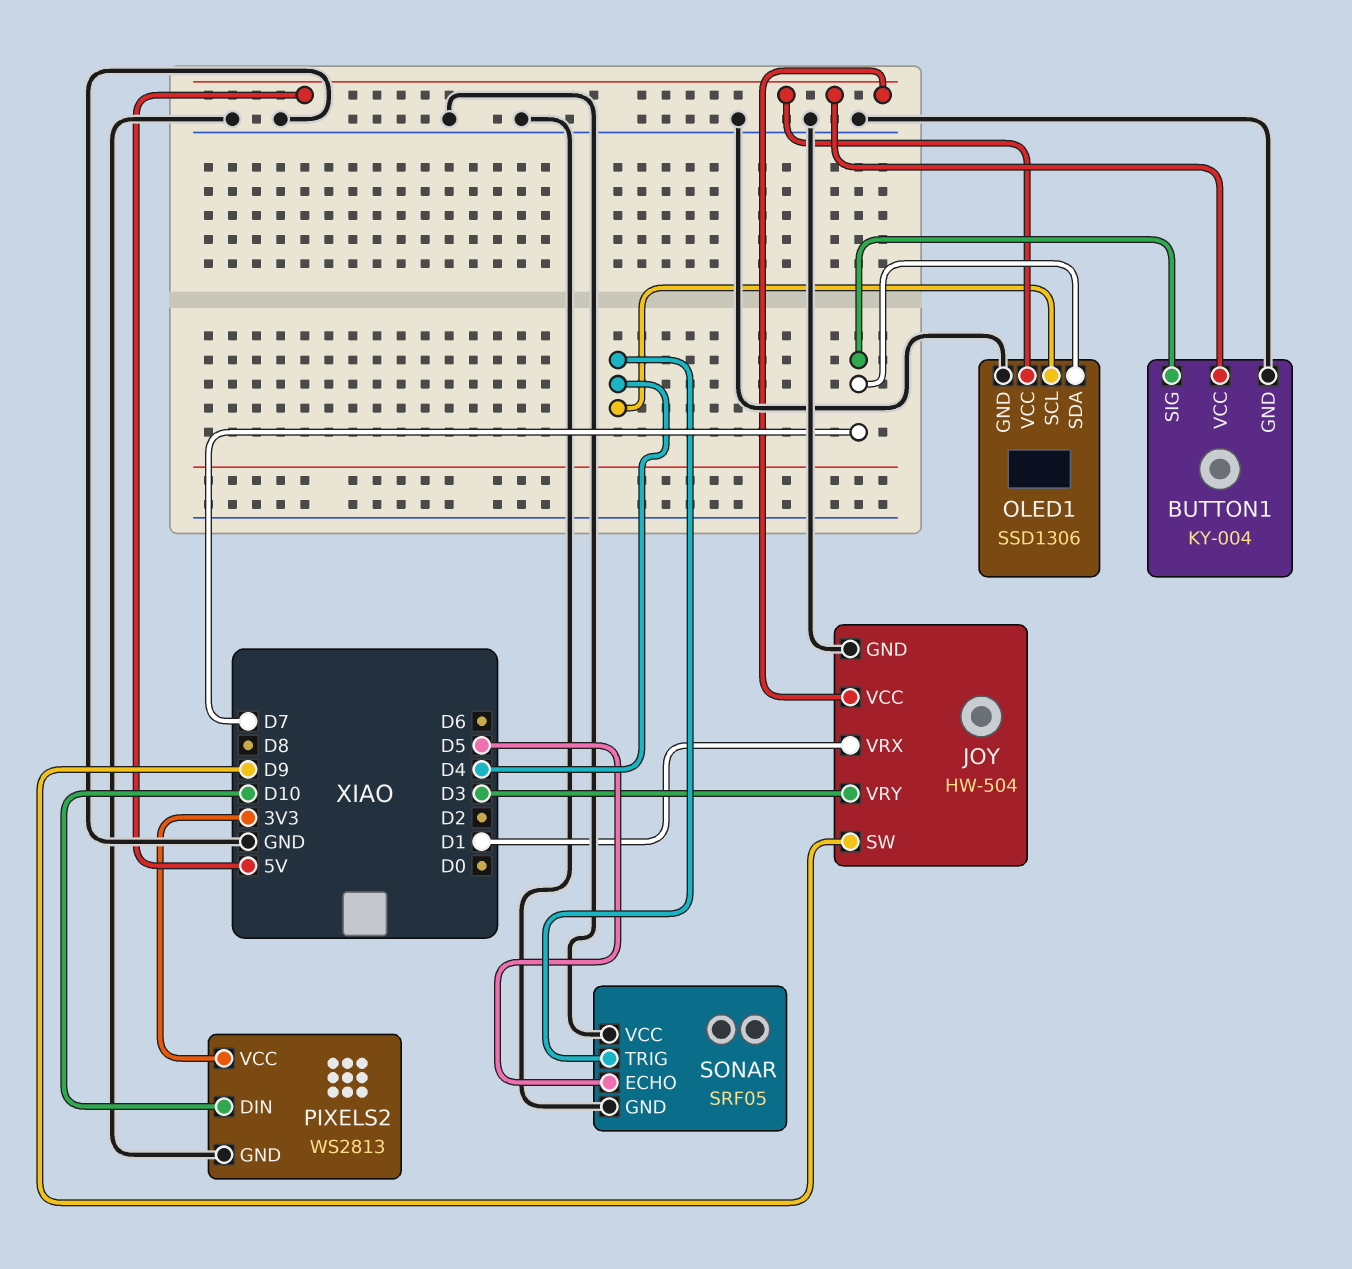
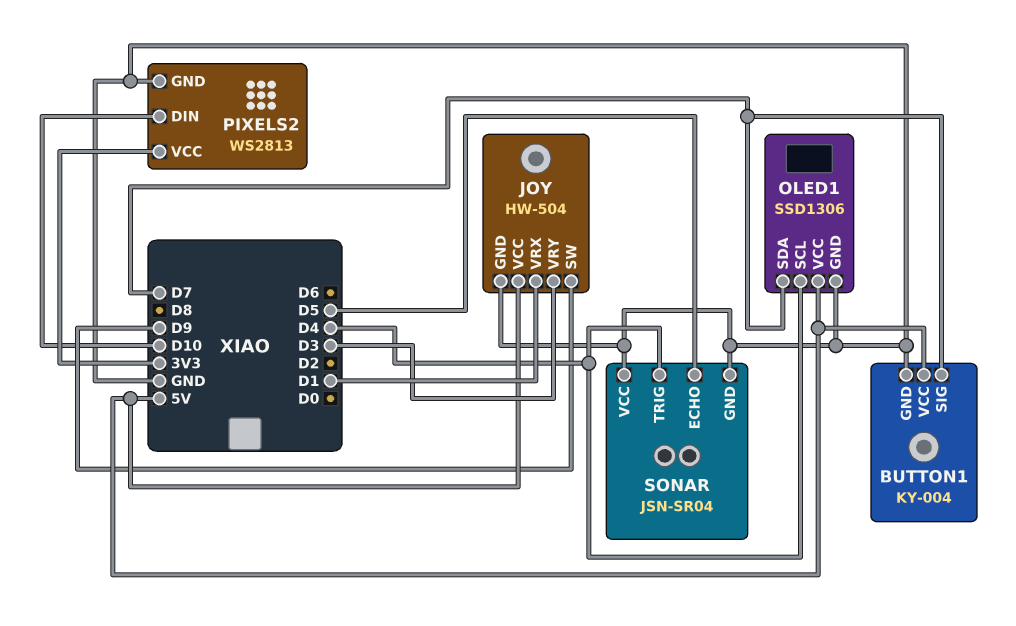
SONAR: SRF05 -> JSN-SR04

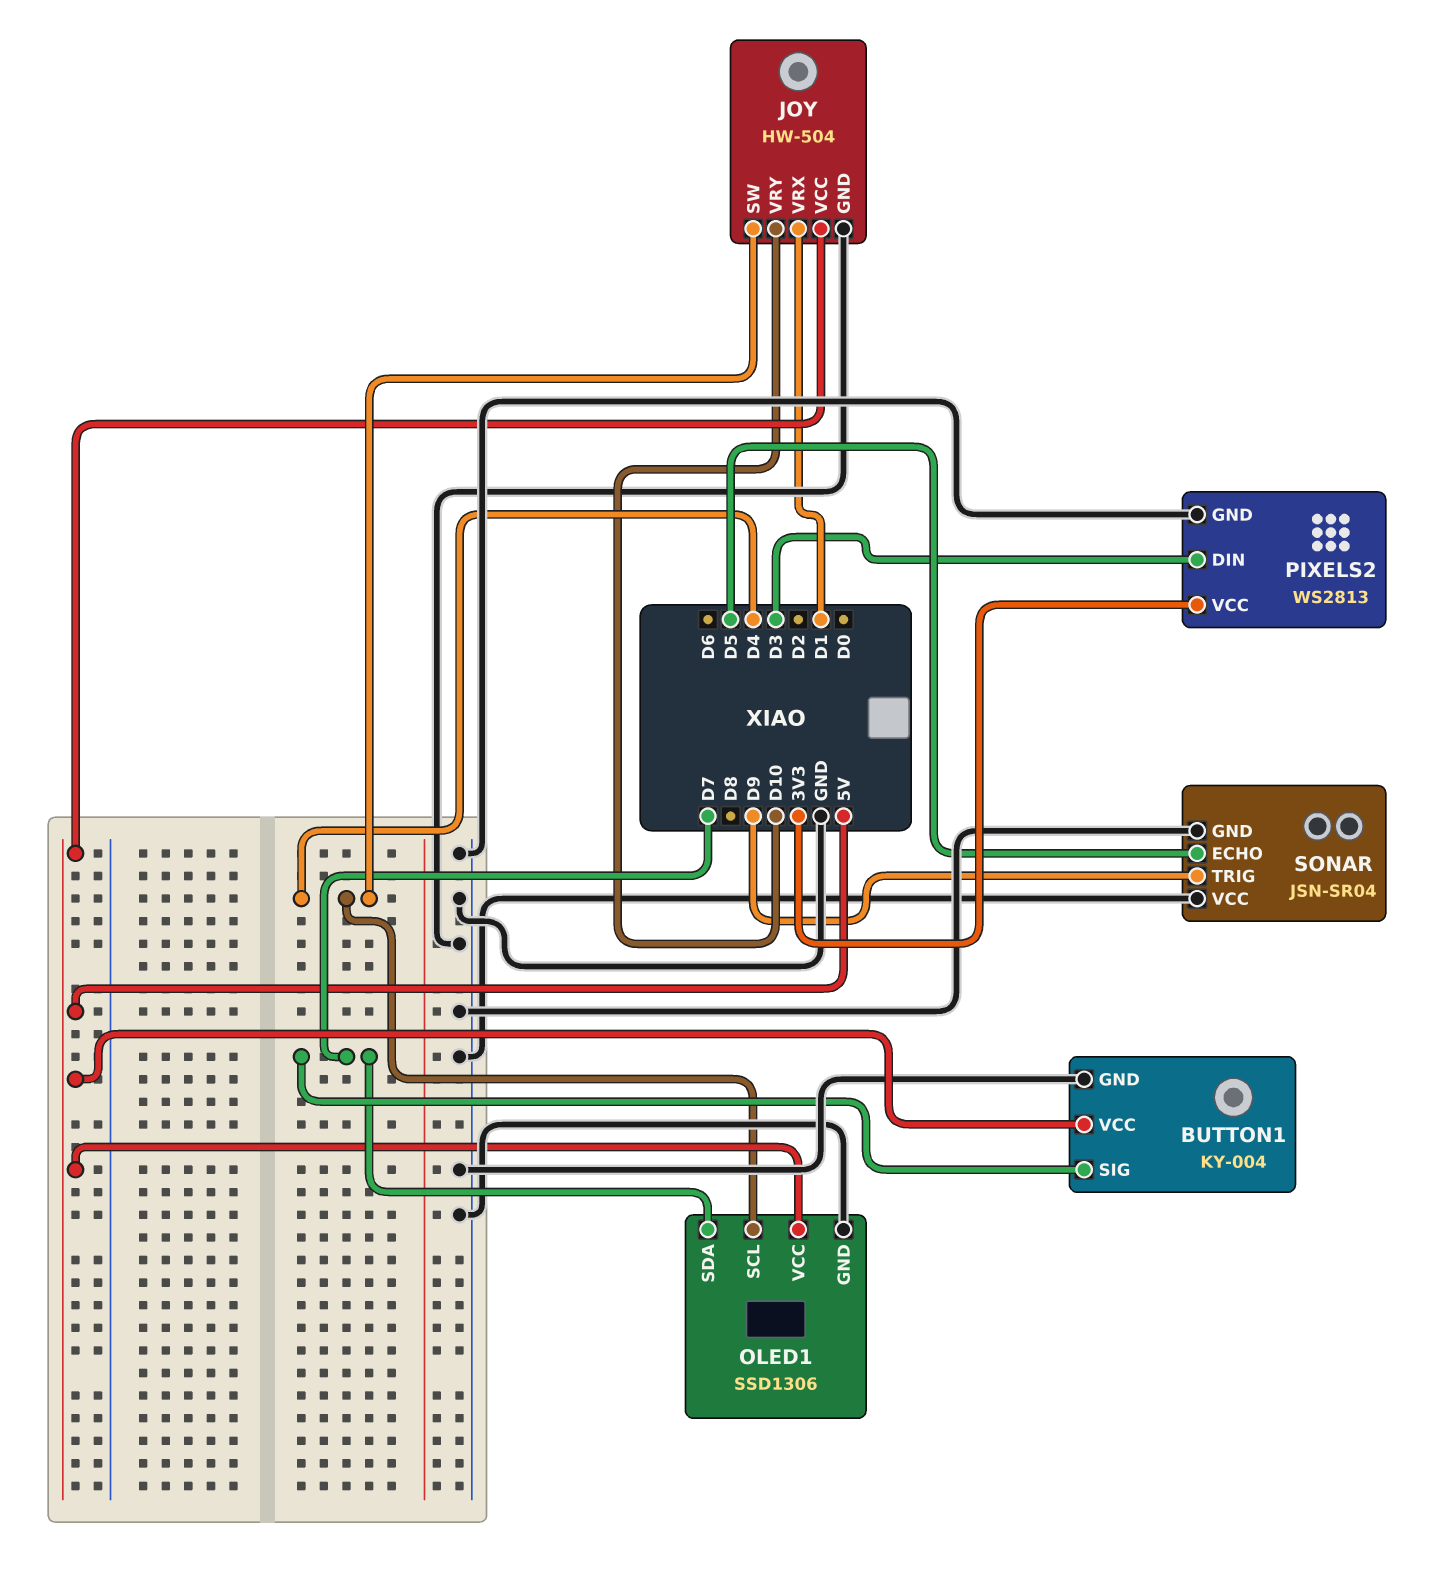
JOY pin SW: D9 -> D4
JOY pin VRY: D3 -> D10
PIXELS2 pin DIN: D10 -> D3
SONAR pin TRIG: D4 -> D9

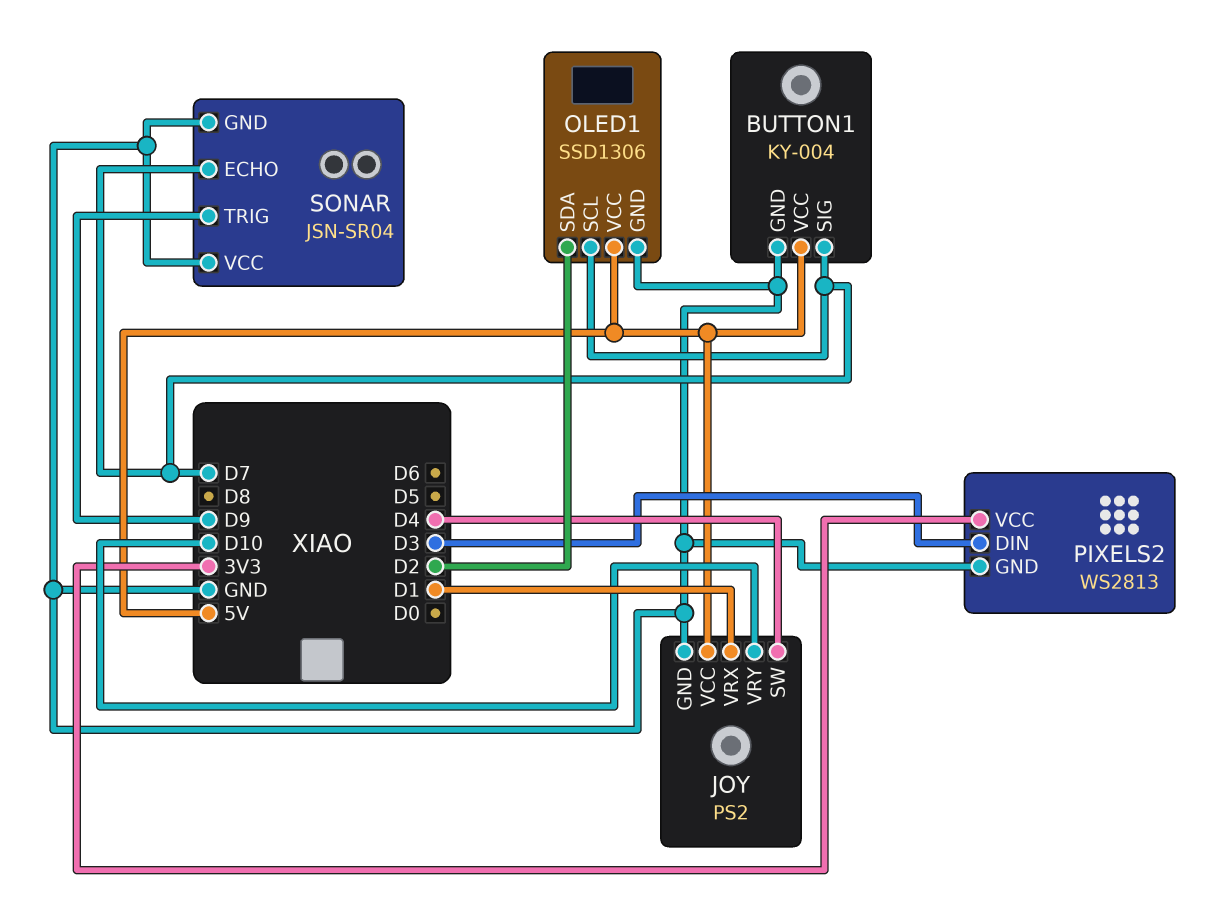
JOY: HW-504 -> PS2
OLED1 pin SCL: D4 -> D7
OLED1 pin SDA: D7 -> D2
SONAR pin ECHO: D5 -> D7

